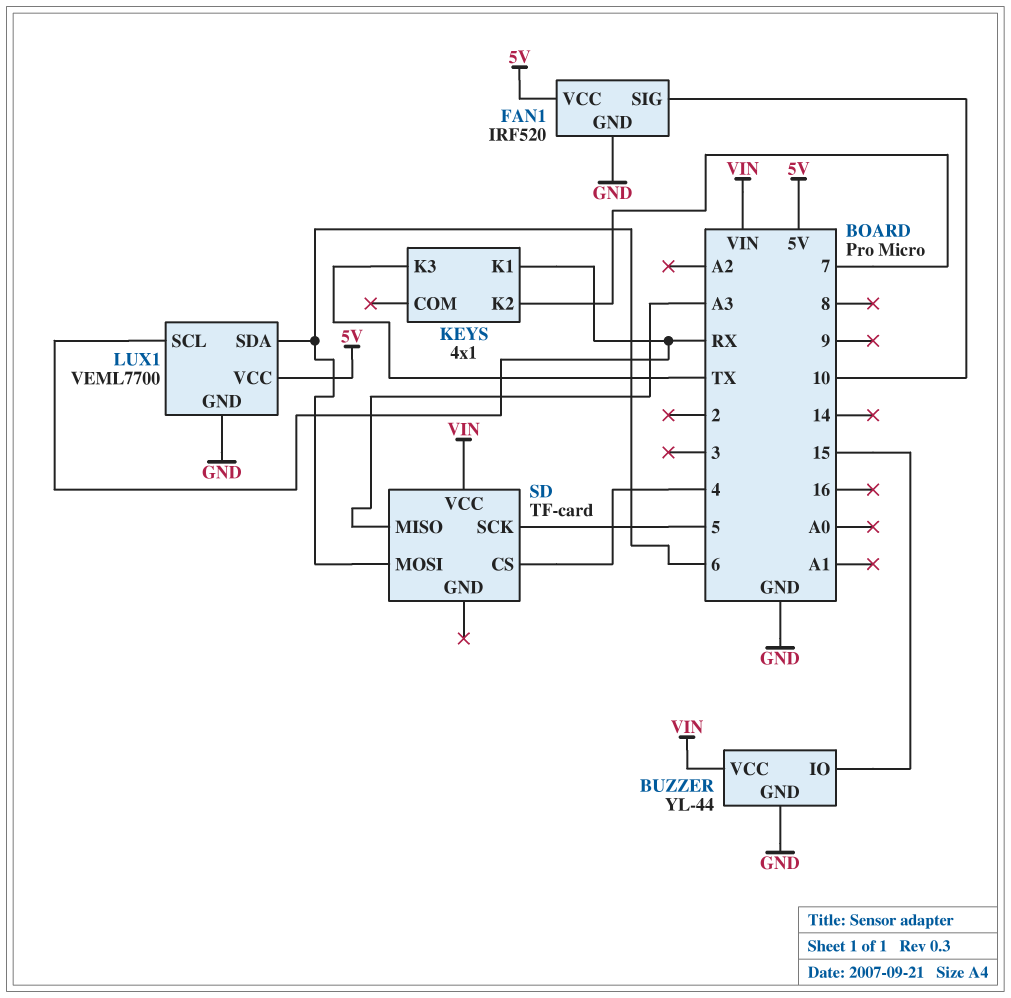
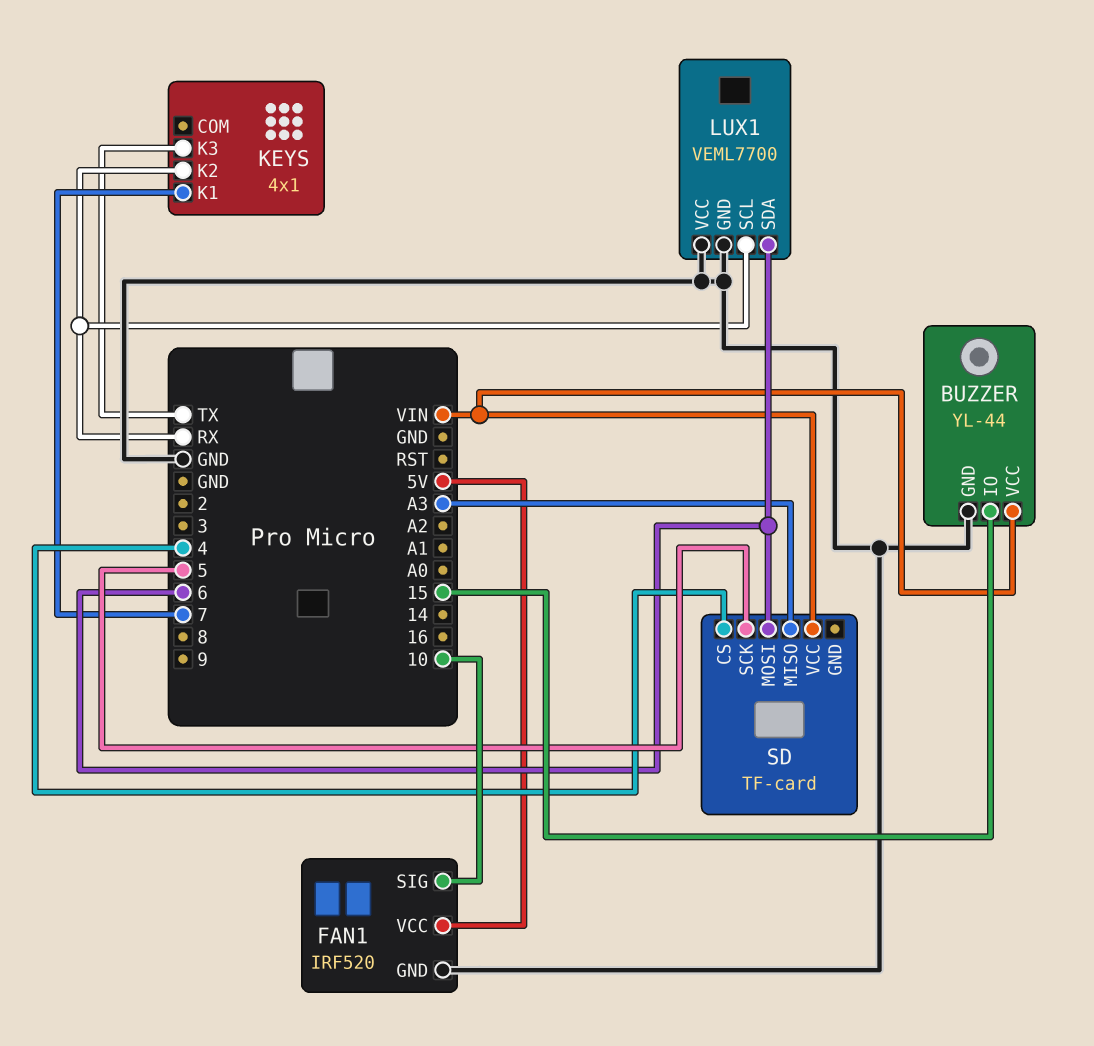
KEYS pin K1: RX -> 7
KEYS pin K2: 7 -> RX
LUX1 pin VCC: 5V -> GND

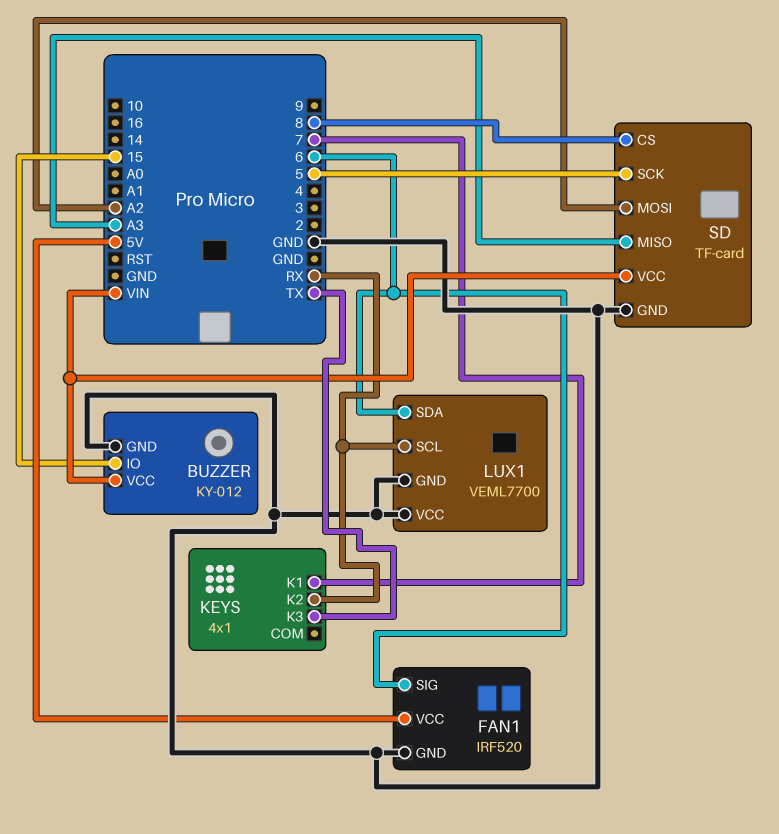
BUZZER: YL-44 -> KY-012
FAN1 pin SIG: 10 -> 6
SD pin CS: 4 -> 8
SD pin GND: none -> GND
SD pin MOSI: 6 -> A2

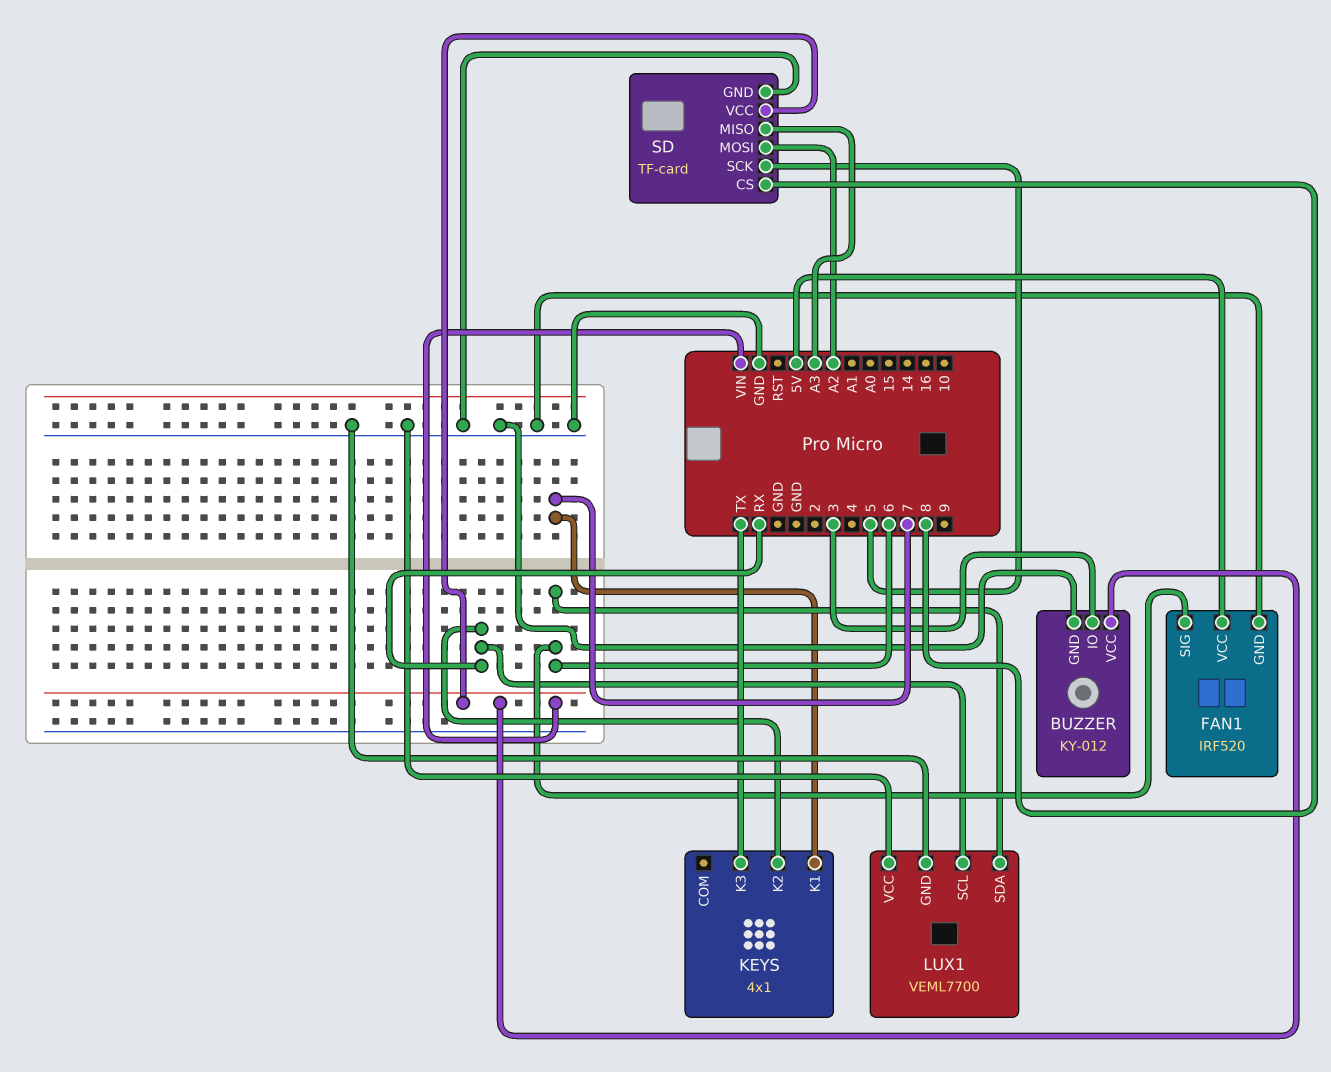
BUZZER pin IO: 15 -> 3

